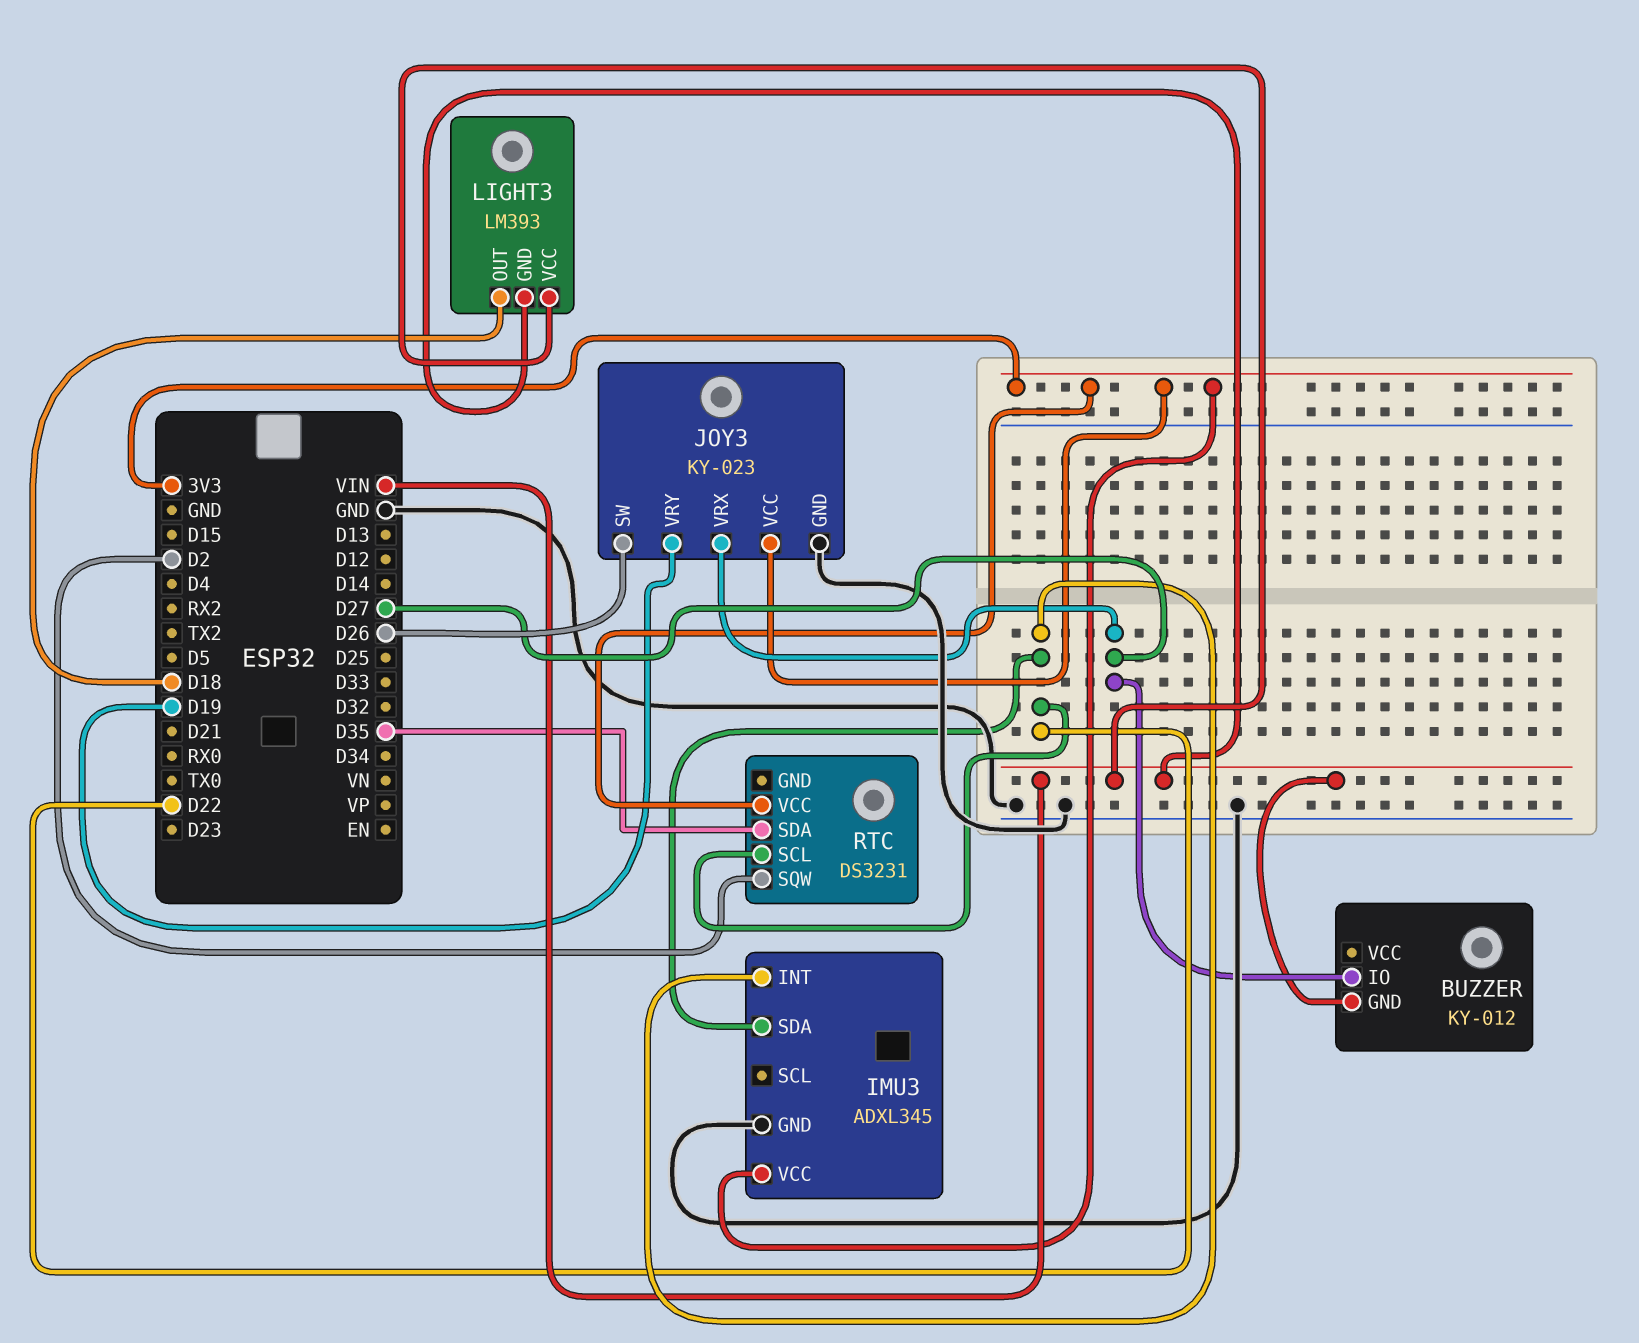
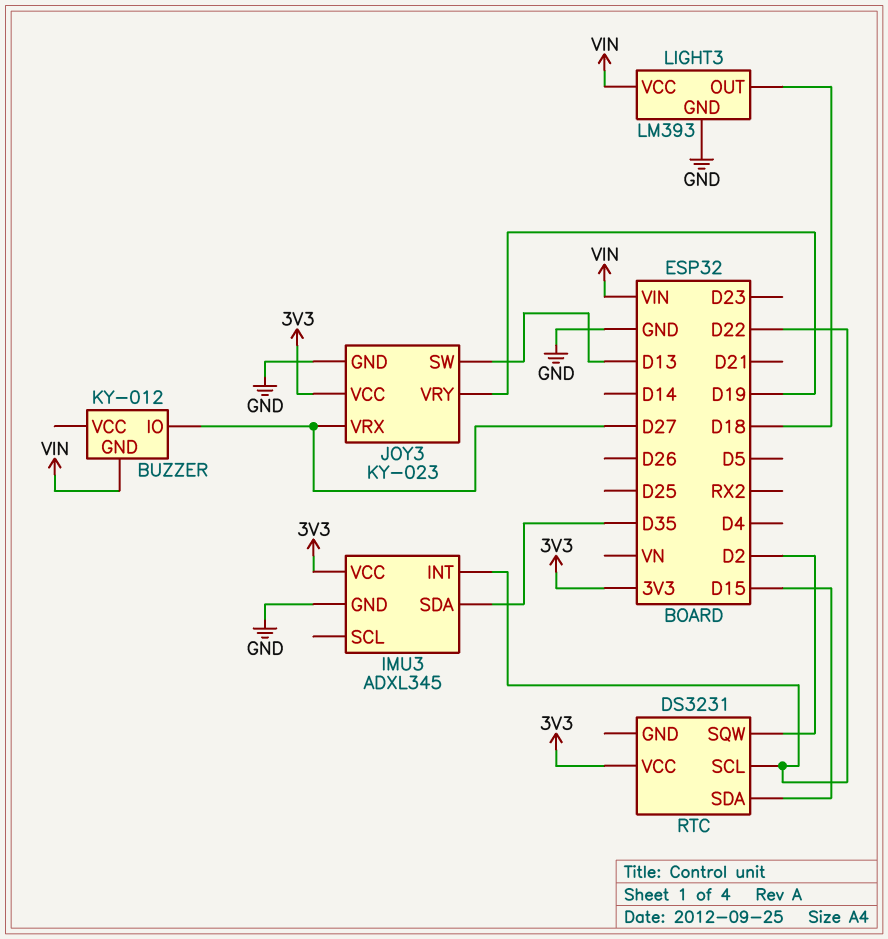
IMU3 pin SDA: D22 -> D35
JOY3 pin SW: D26 -> D13
LIGHT3 pin GND: VIN -> GND
RTC pin SDA: D35 -> D15

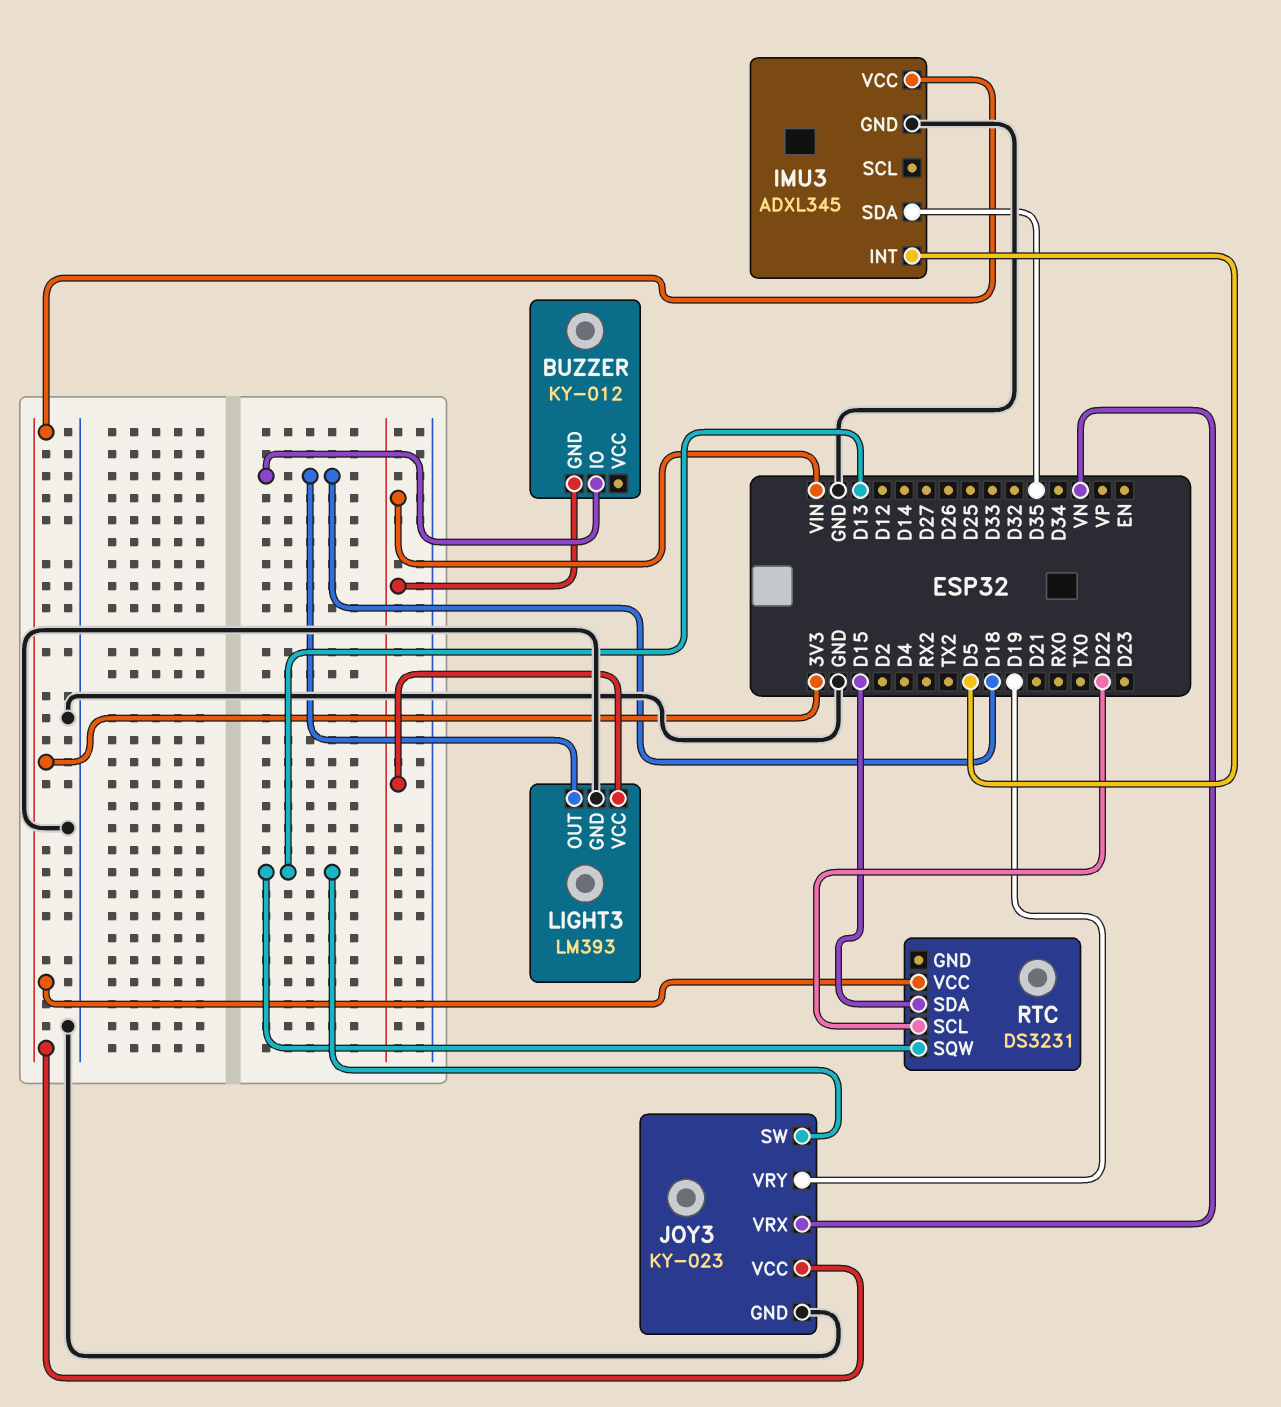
BUZZER pin IO: D27 -> D18
IMU3 pin INT: D22 -> D5
JOY3 pin VRX: D27 -> VN
RTC pin SQW: D2 -> D13

